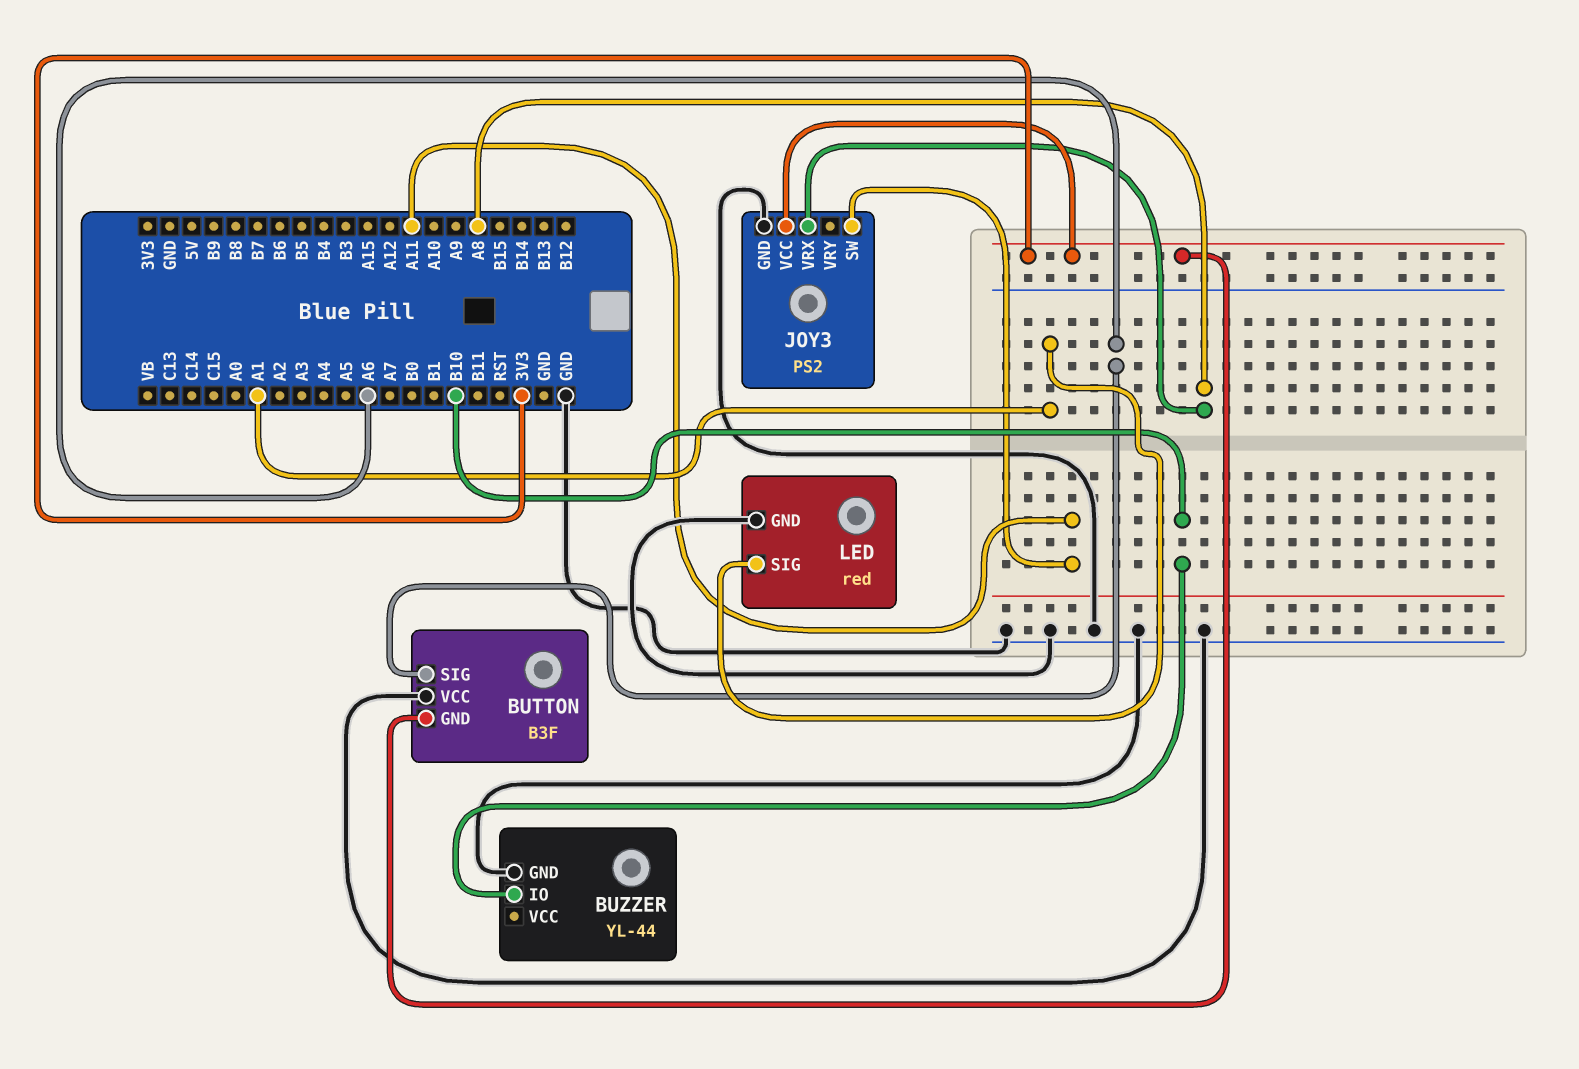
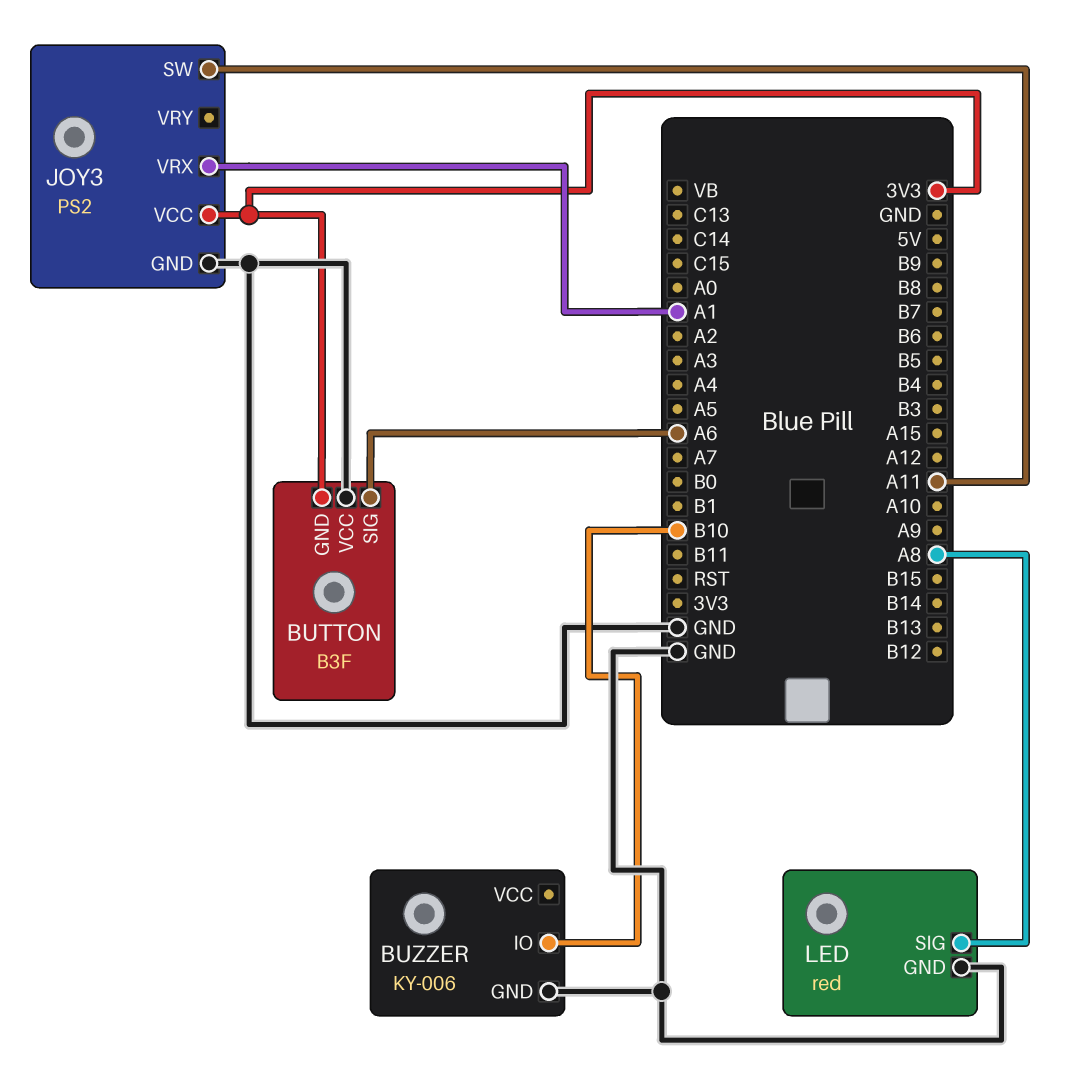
BUZZER: YL-44 -> KY-006
JOY3 pin VRX: A8 -> A1
LED pin SIG: A1 -> A8

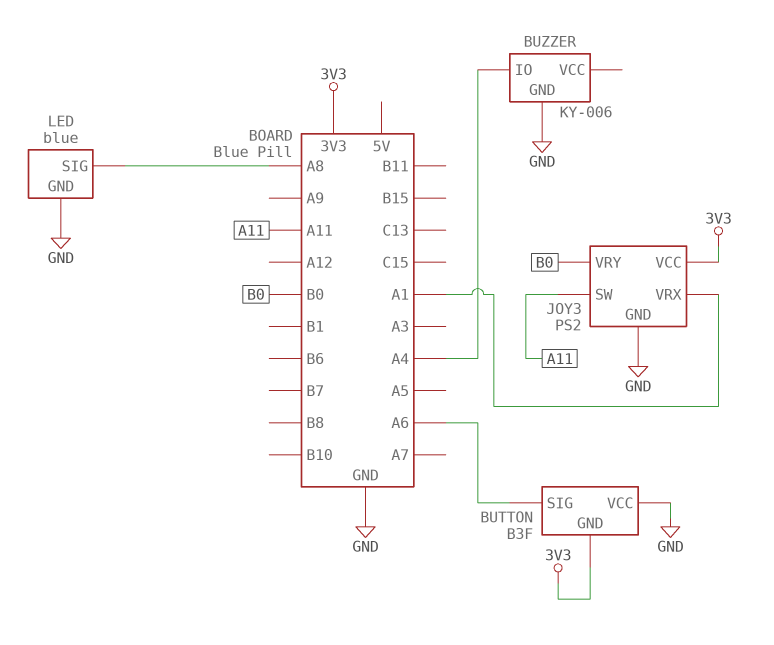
BUZZER pin IO: B10 -> A4
JOY3 pin VRY: none -> B0
LED: red -> blue

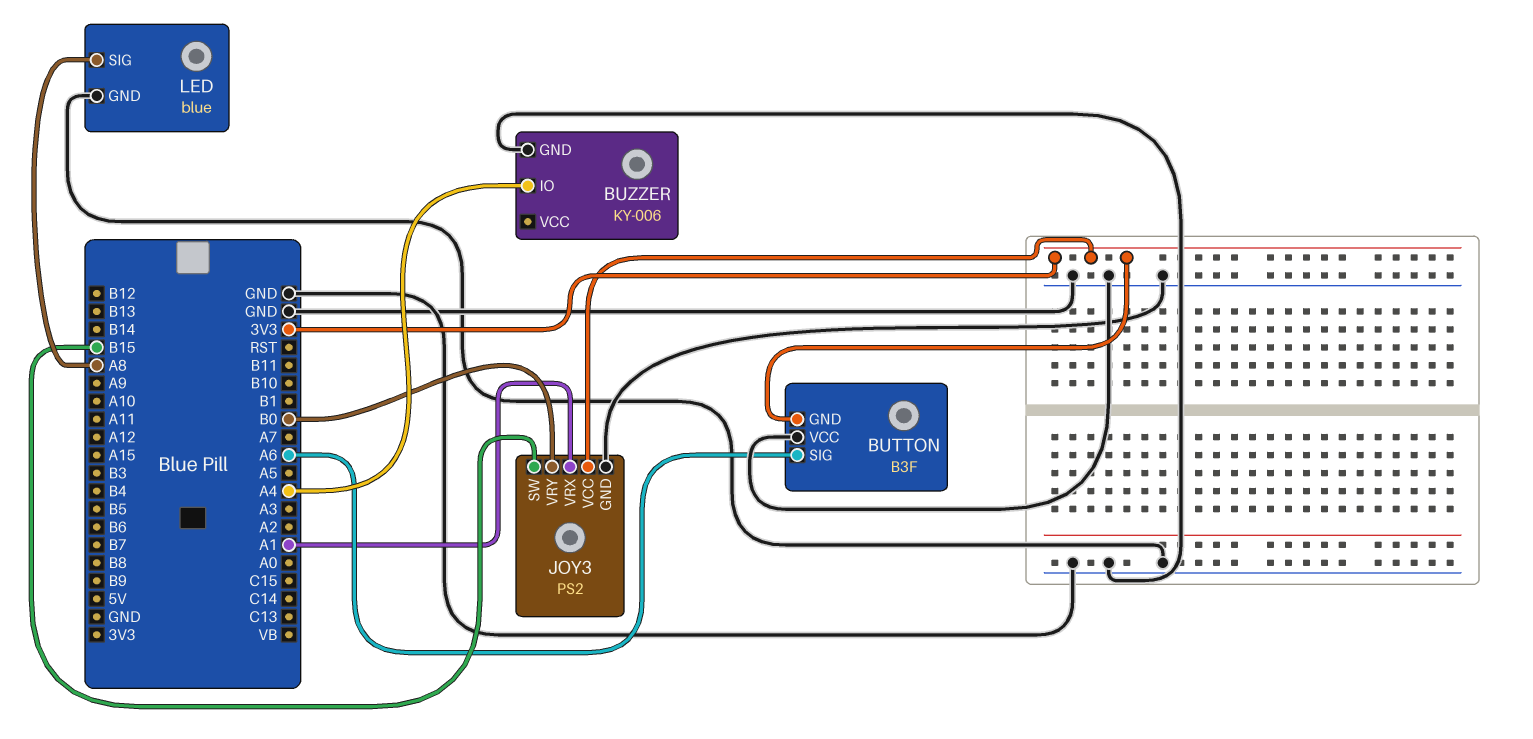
JOY3 pin SW: A11 -> B15

